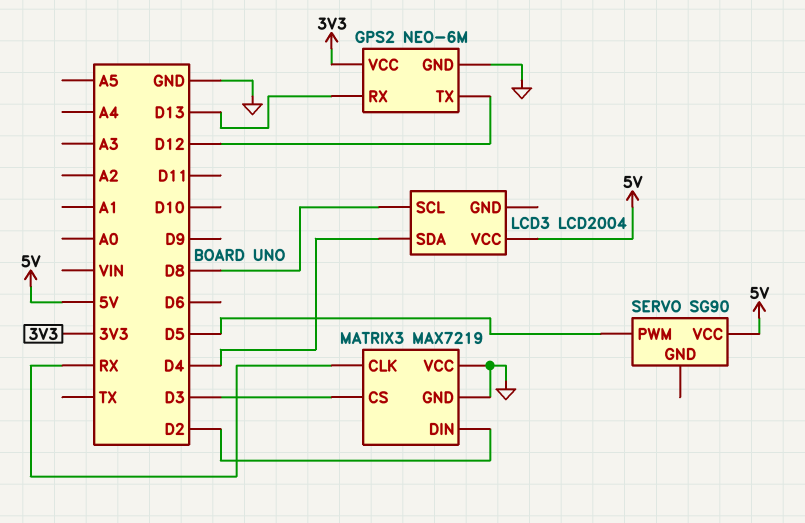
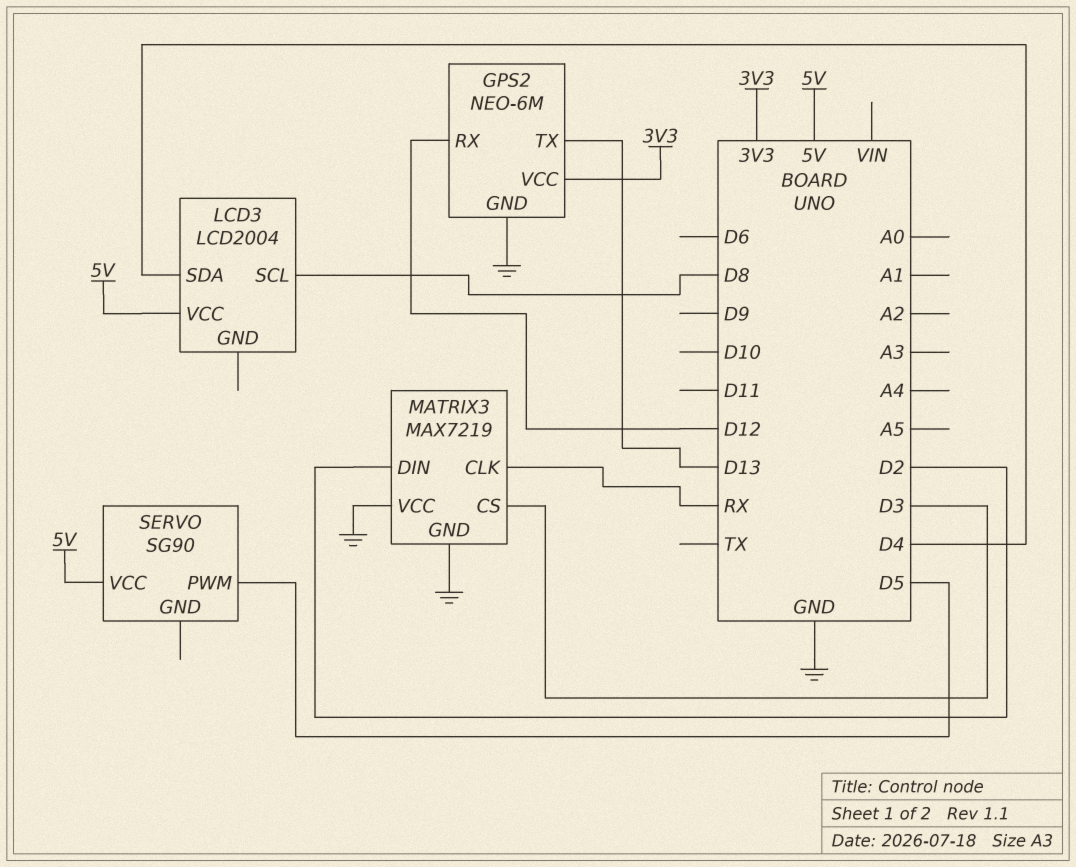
GPS2 pin RX: D13 -> D12
GPS2 pin TX: D12 -> D13

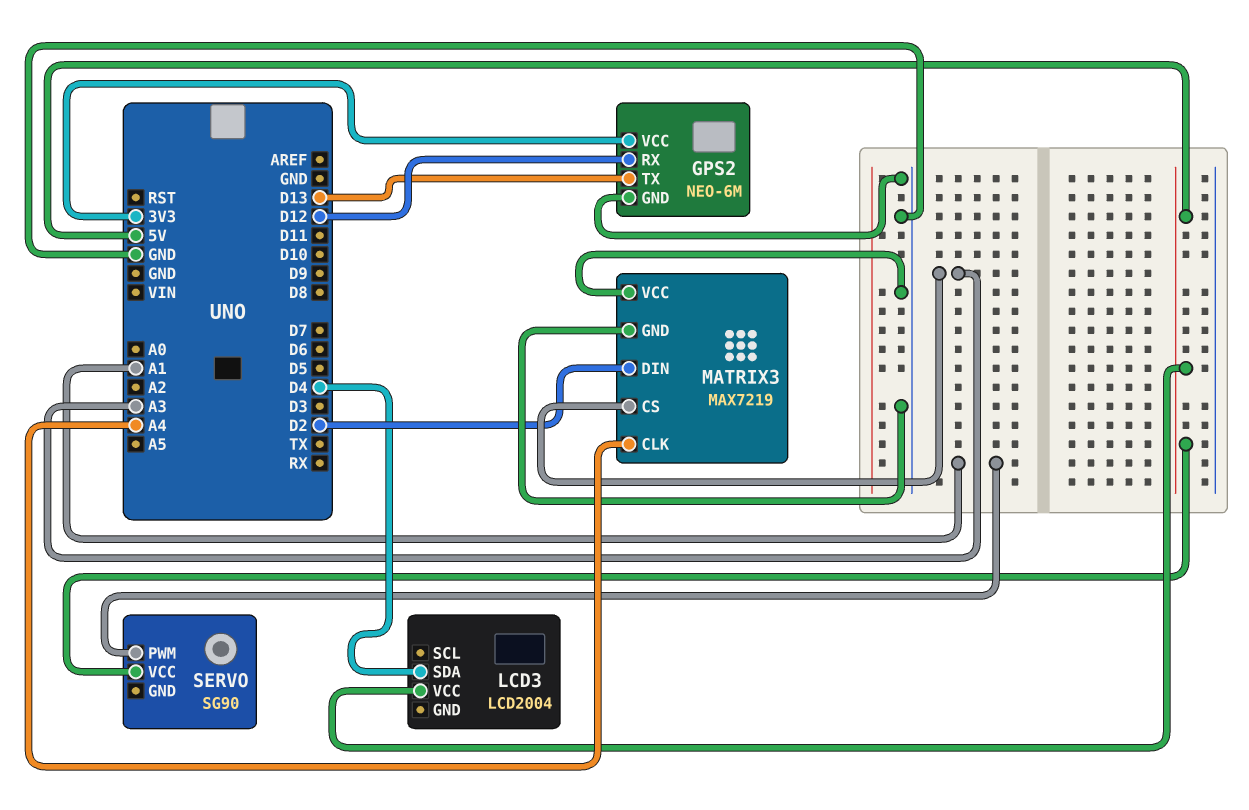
LCD3 pin SCL: D8 -> none
MATRIX3 pin CLK: RX -> A4
MATRIX3 pin CS: D3 -> A3
SERVO pin PWM: D5 -> A1

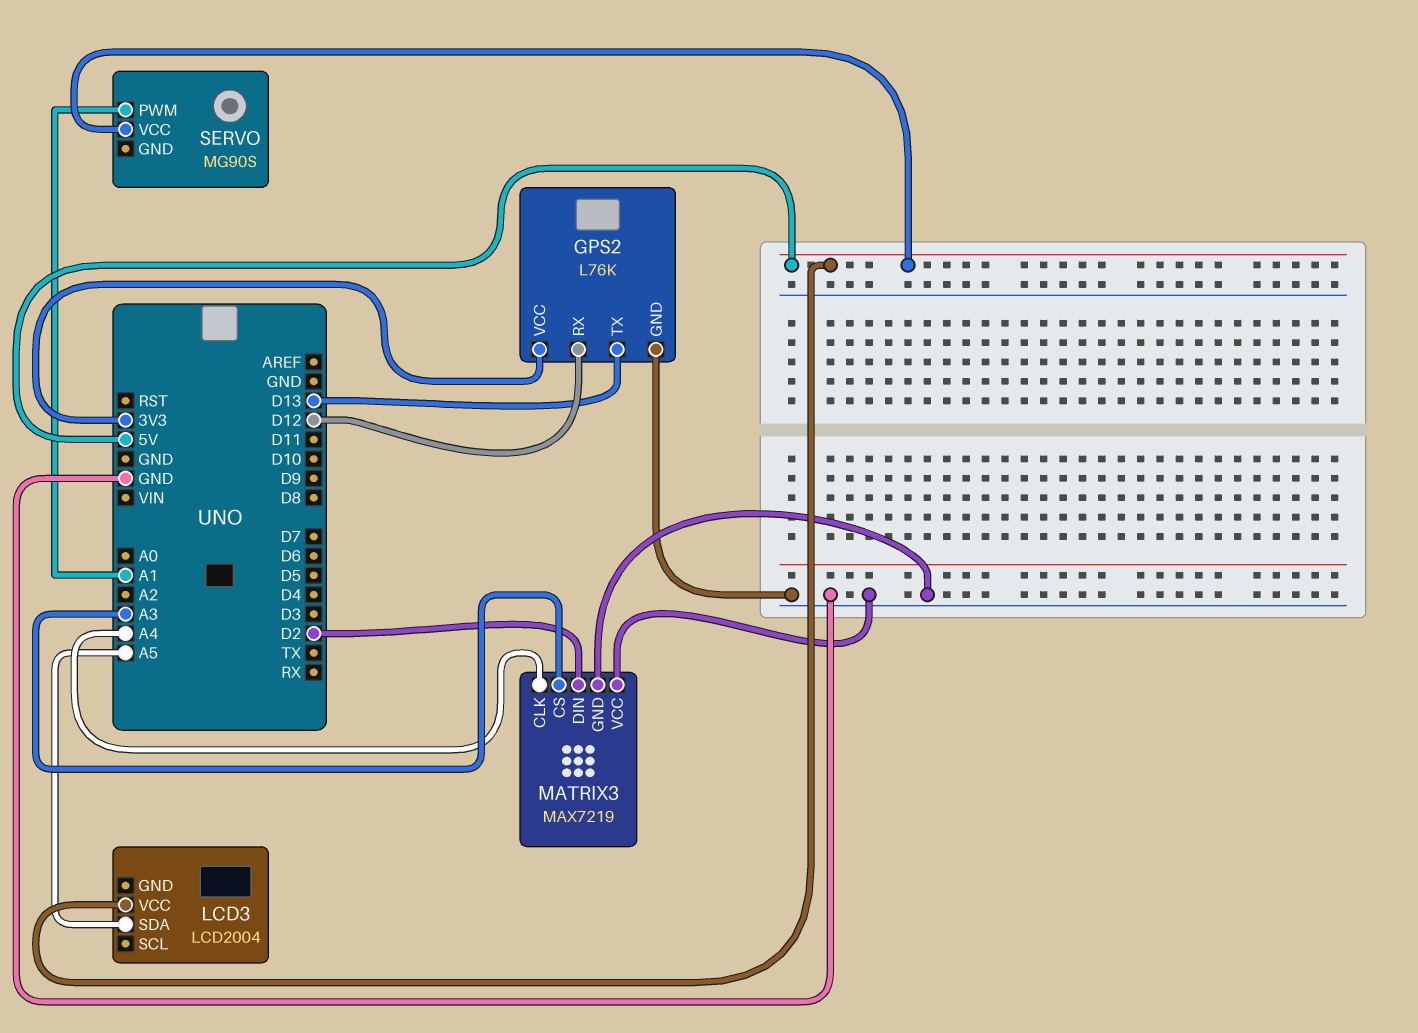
GPS2: NEO-6M -> L76K
LCD3 pin SDA: D4 -> A5
SERVO: SG90 -> MG90S

